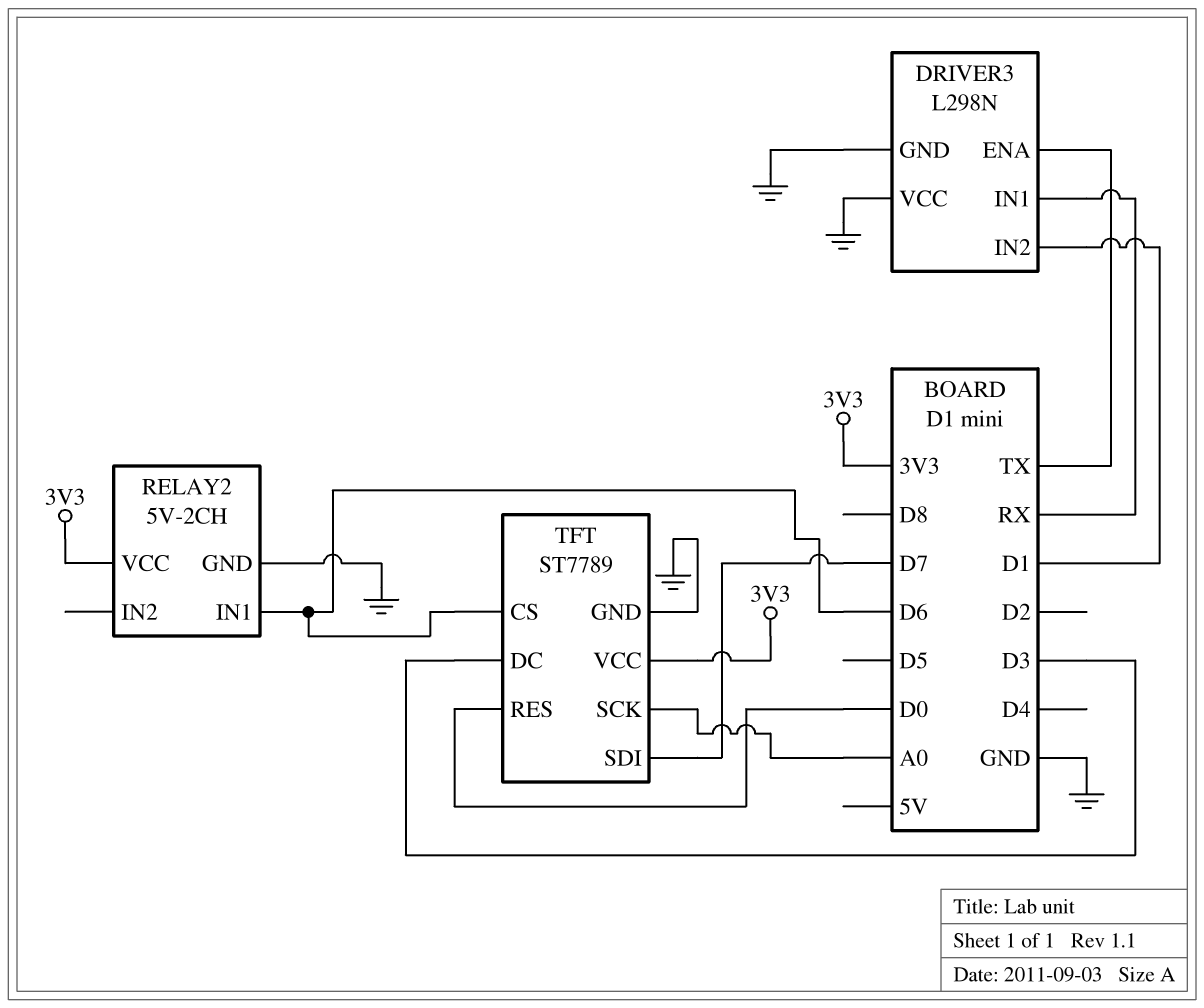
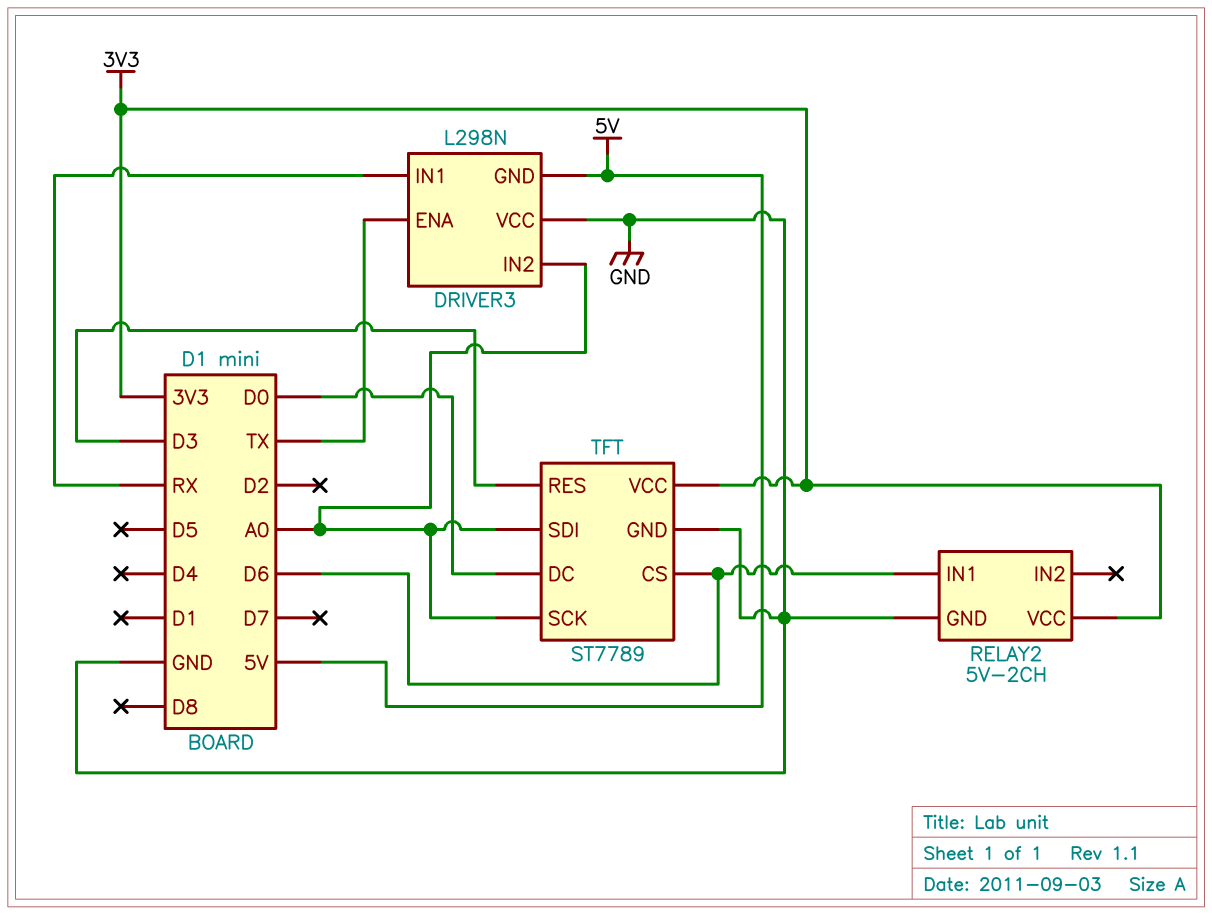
DRIVER3 pin GND: GND -> 5V
DRIVER3 pin IN2: D1 -> A0
TFT pin DC: D3 -> D0
TFT pin RES: D0 -> D3
TFT pin SDI: D7 -> A0

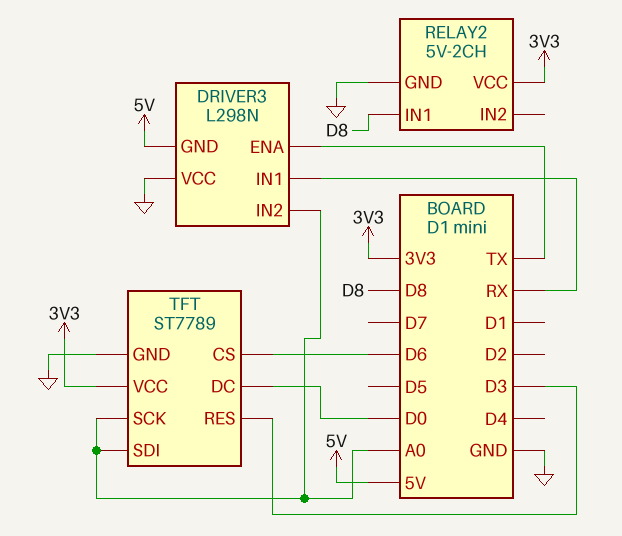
RELAY2 pin IN1: D6 -> D8

